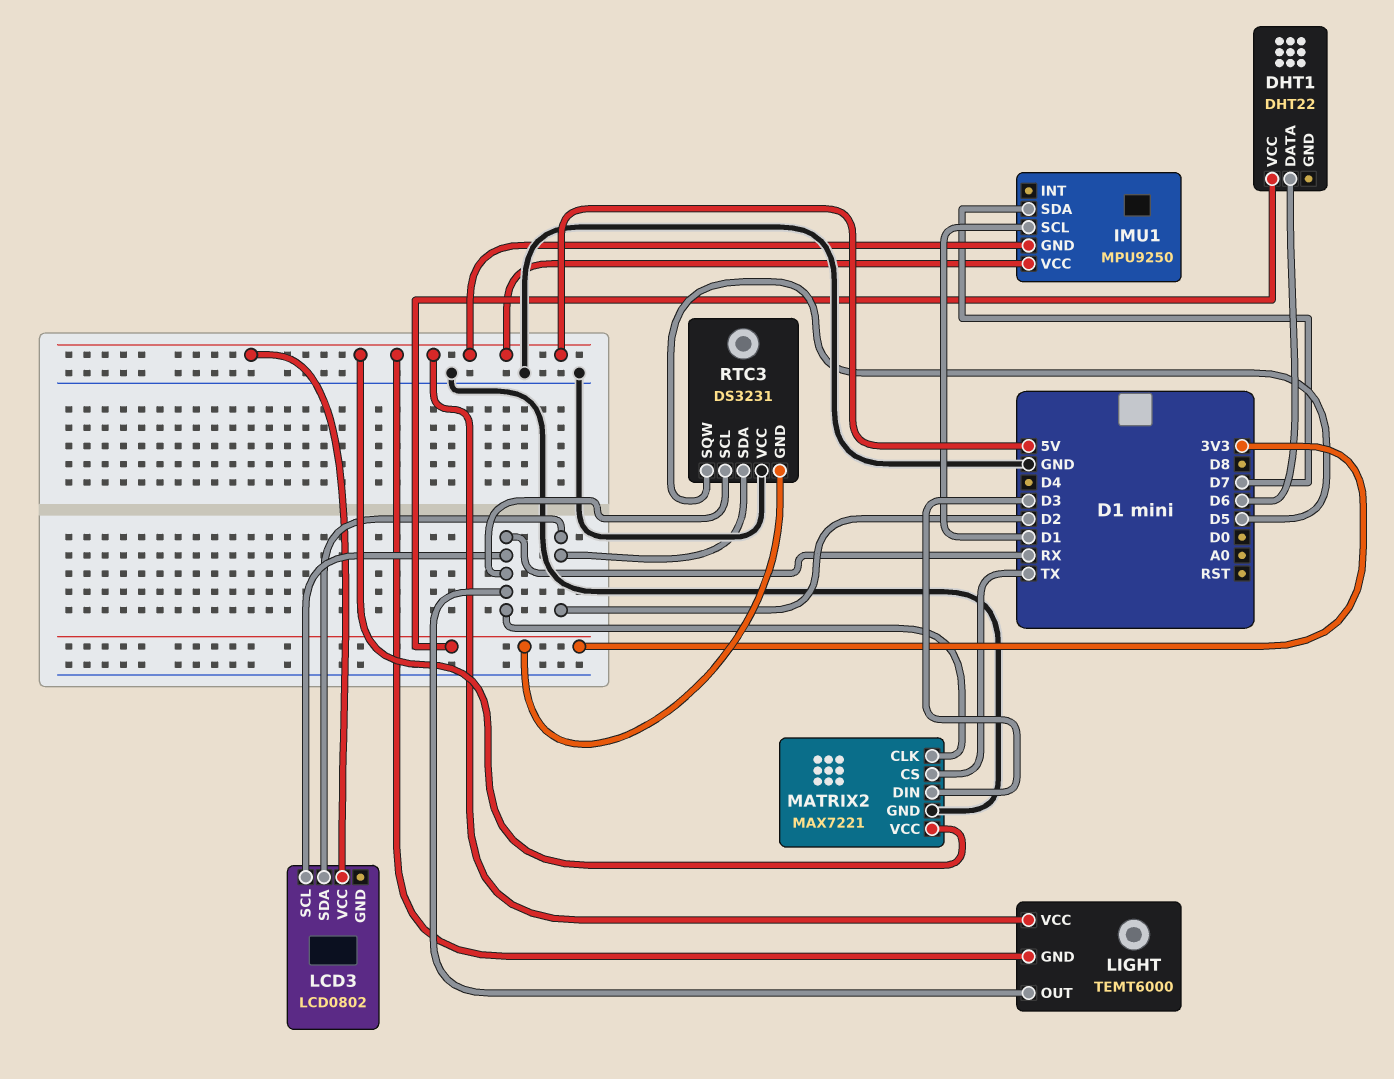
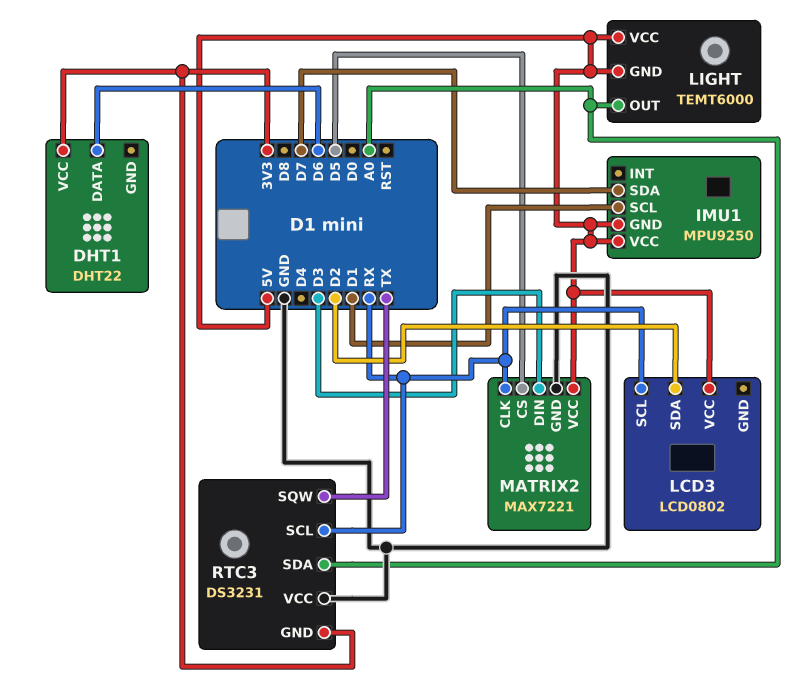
LIGHT pin OUT: RX -> A0
MATRIX2 pin CS: TX -> D5
RTC3 pin SDA: D2 -> A0
RTC3 pin SQW: D5 -> TX

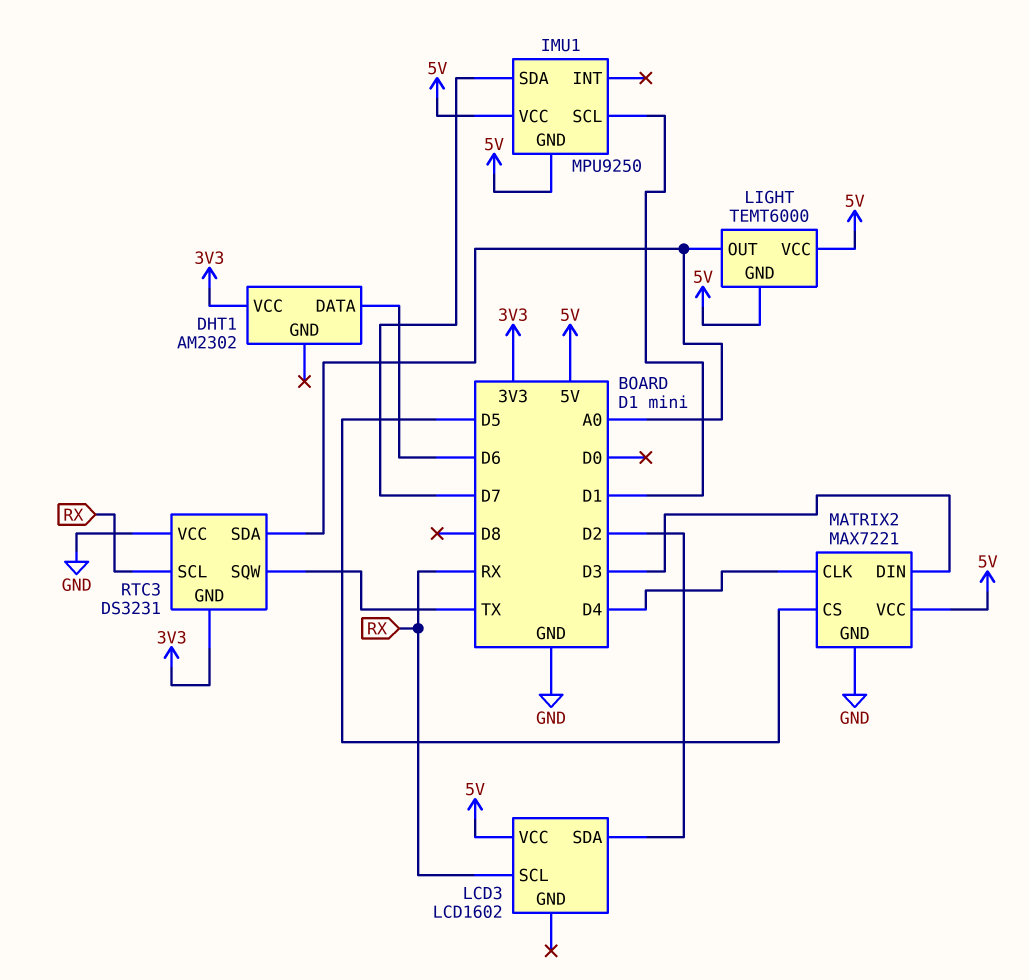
DHT1: DHT22 -> AM2302
LCD3: LCD0802 -> LCD1602
MATRIX2 pin CLK: RX -> D4

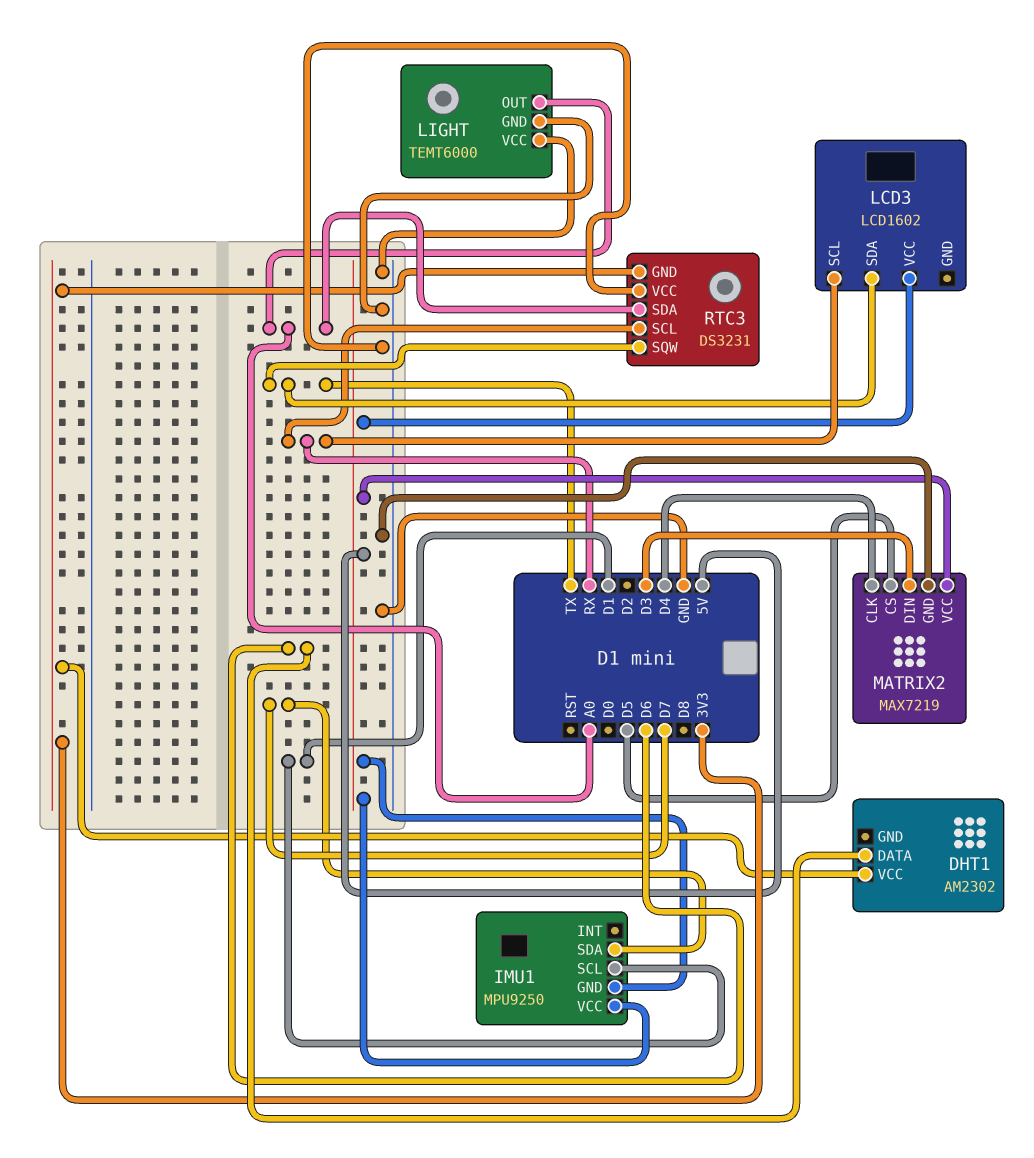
LCD3 pin SDA: D2 -> TX
LIGHT pin GND: 5V -> GND
LIGHT pin VCC: 5V -> GND
MATRIX2: MAX7221 -> MAX7219

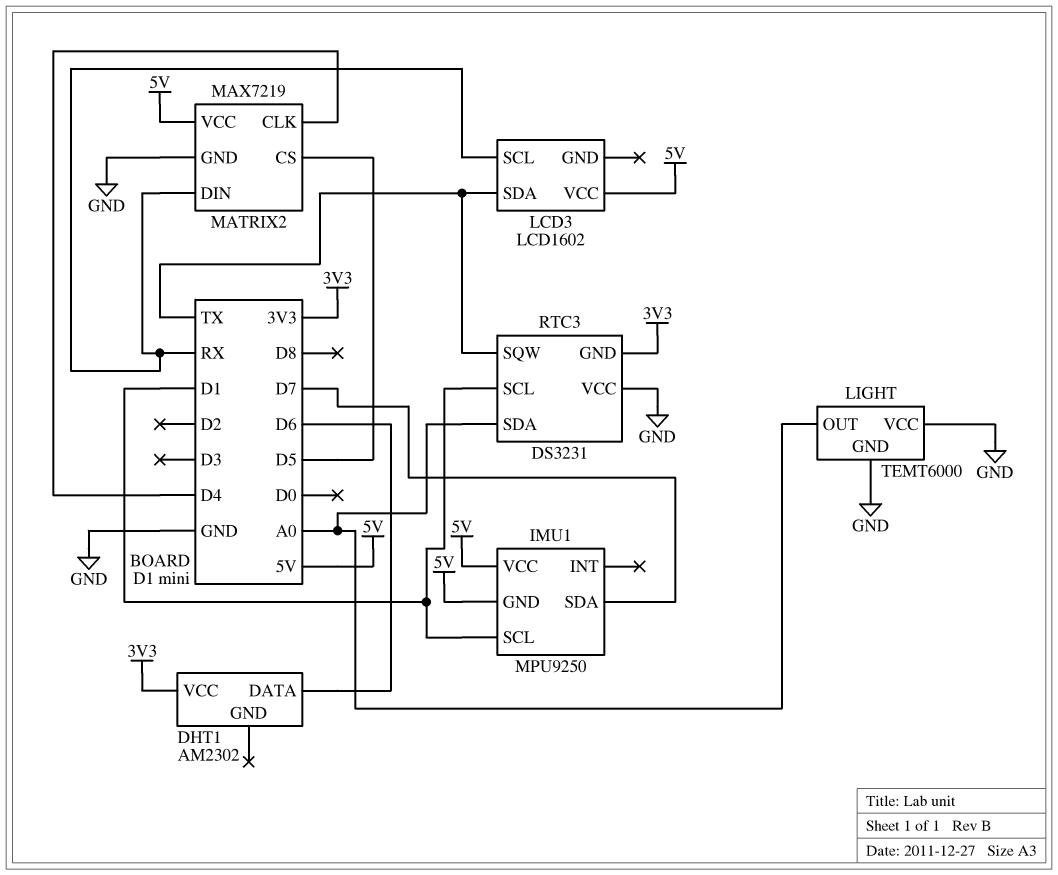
MATRIX2 pin DIN: D3 -> RX
RTC3 pin SCL: RX -> D1

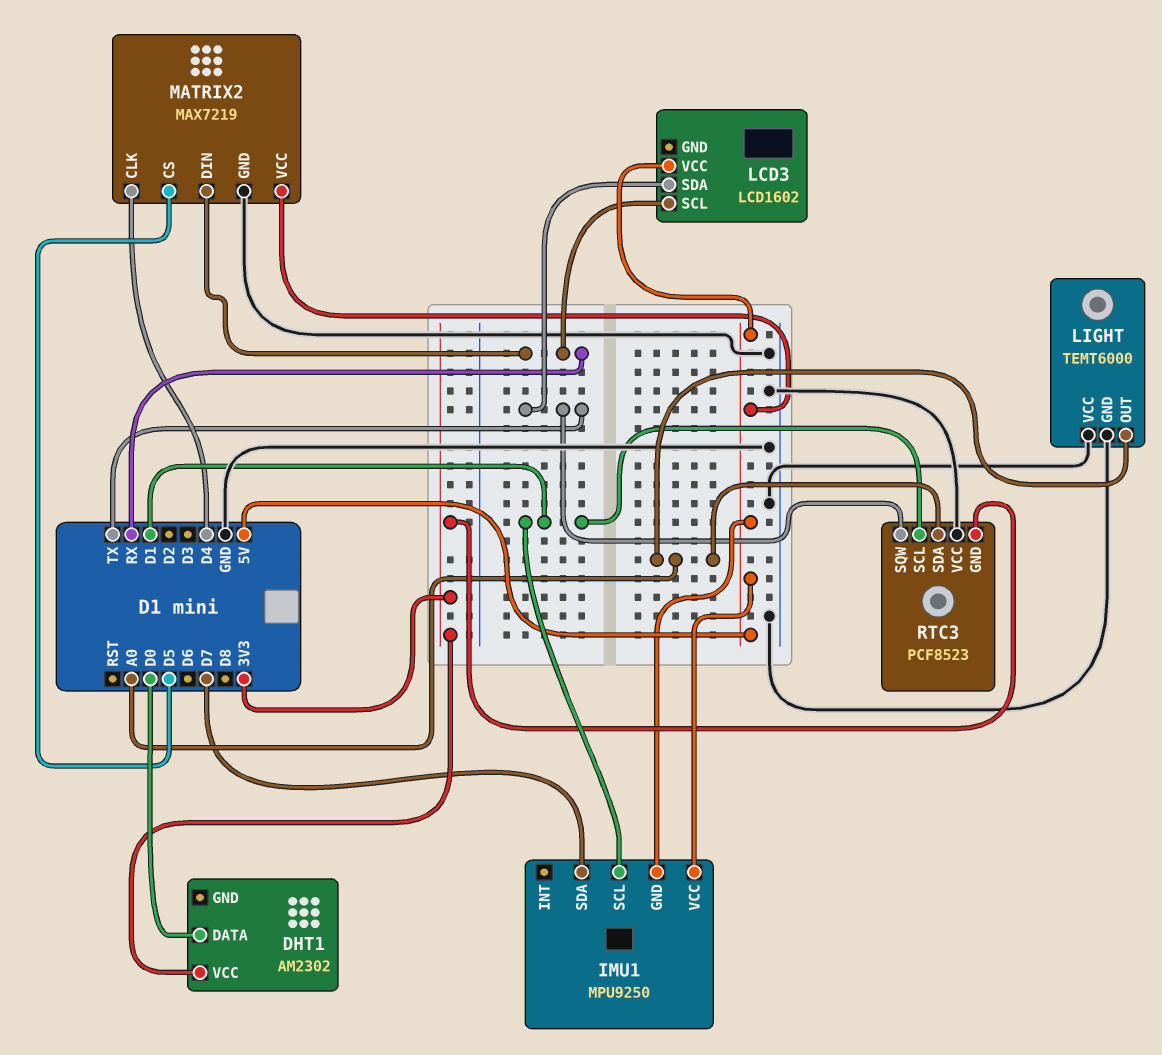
DHT1 pin DATA: D6 -> D0
RTC3: DS3231 -> PCF8523

